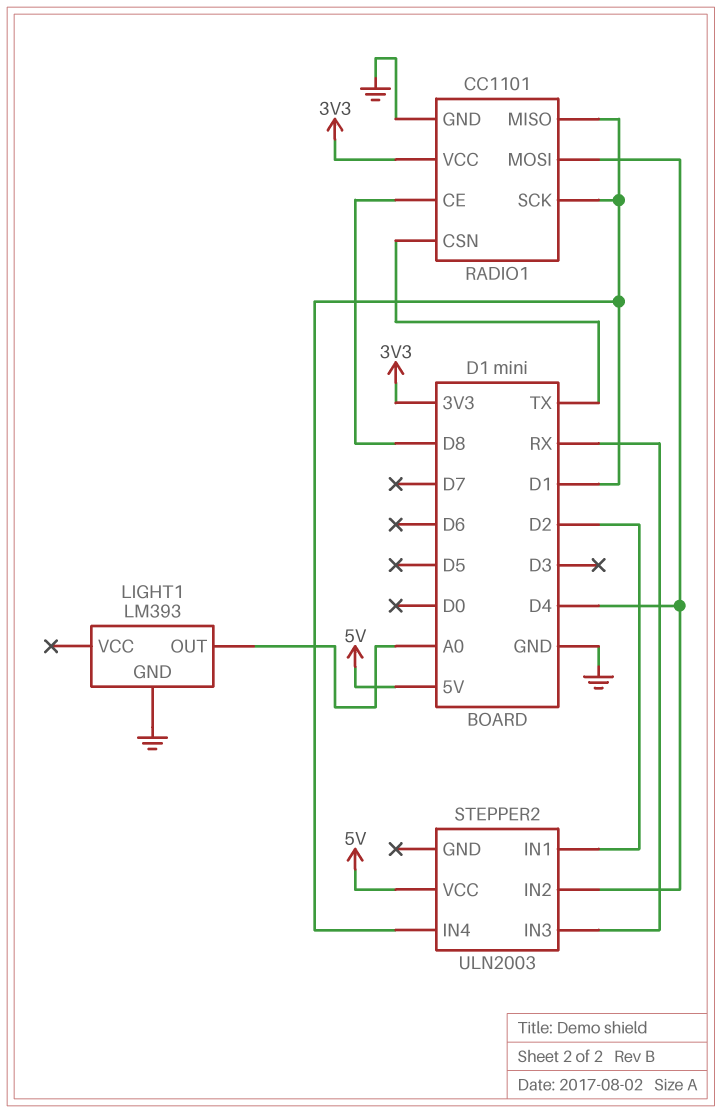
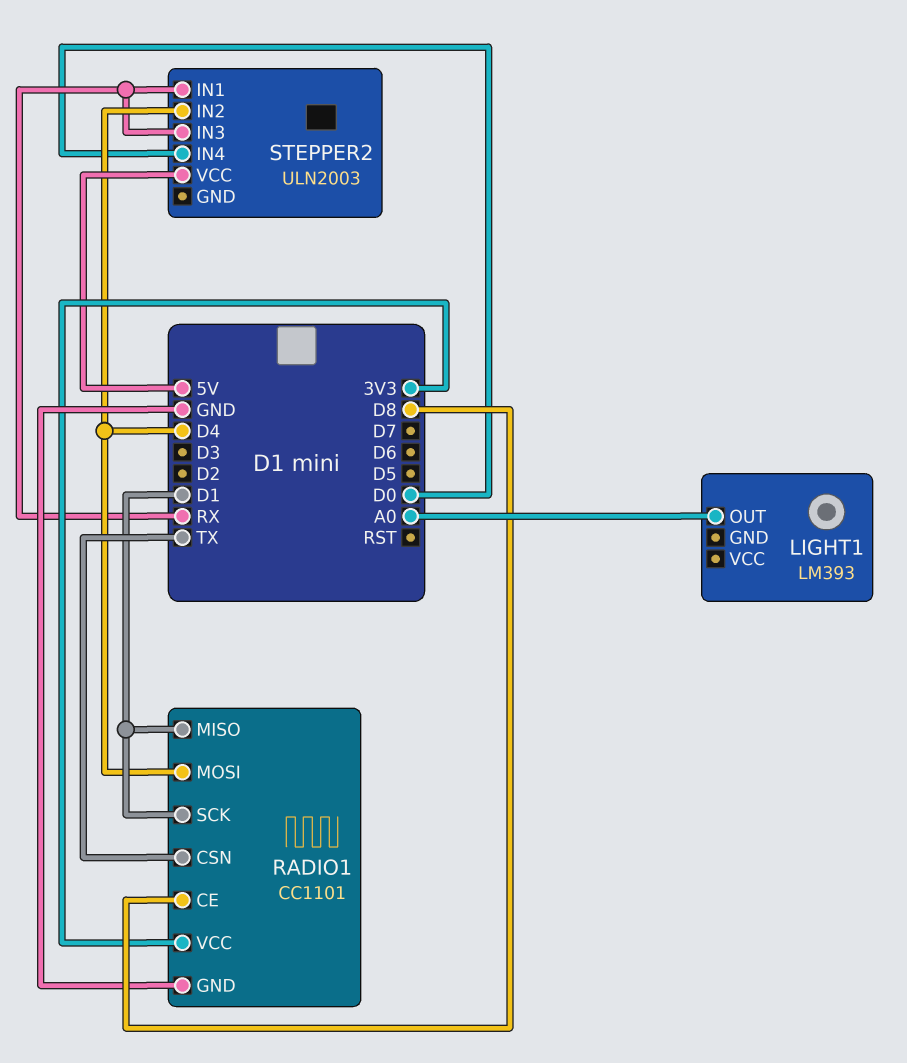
LIGHT1 pin GND: GND -> none
STEPPER2 pin IN1: D2 -> RX
STEPPER2 pin IN4: D1 -> D0

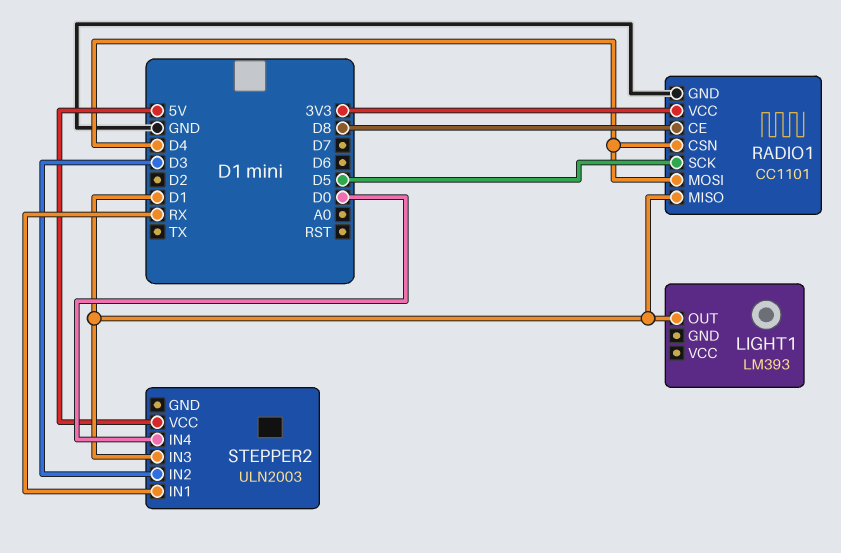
LIGHT1 pin OUT: A0 -> D1
RADIO1 pin CSN: TX -> D4
RADIO1 pin SCK: D1 -> D5
STEPPER2 pin IN2: D4 -> D3
STEPPER2 pin IN3: RX -> D1

